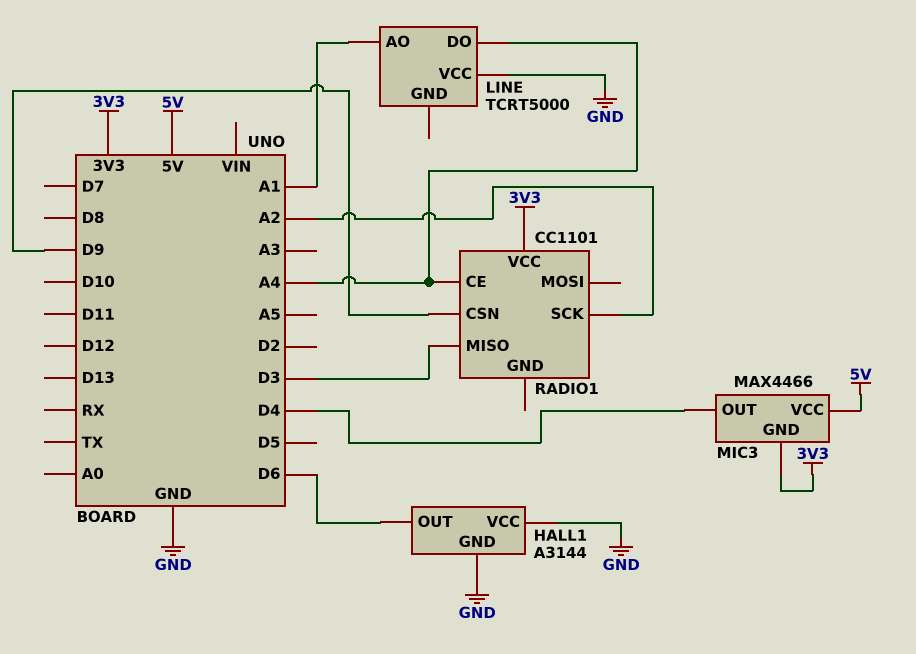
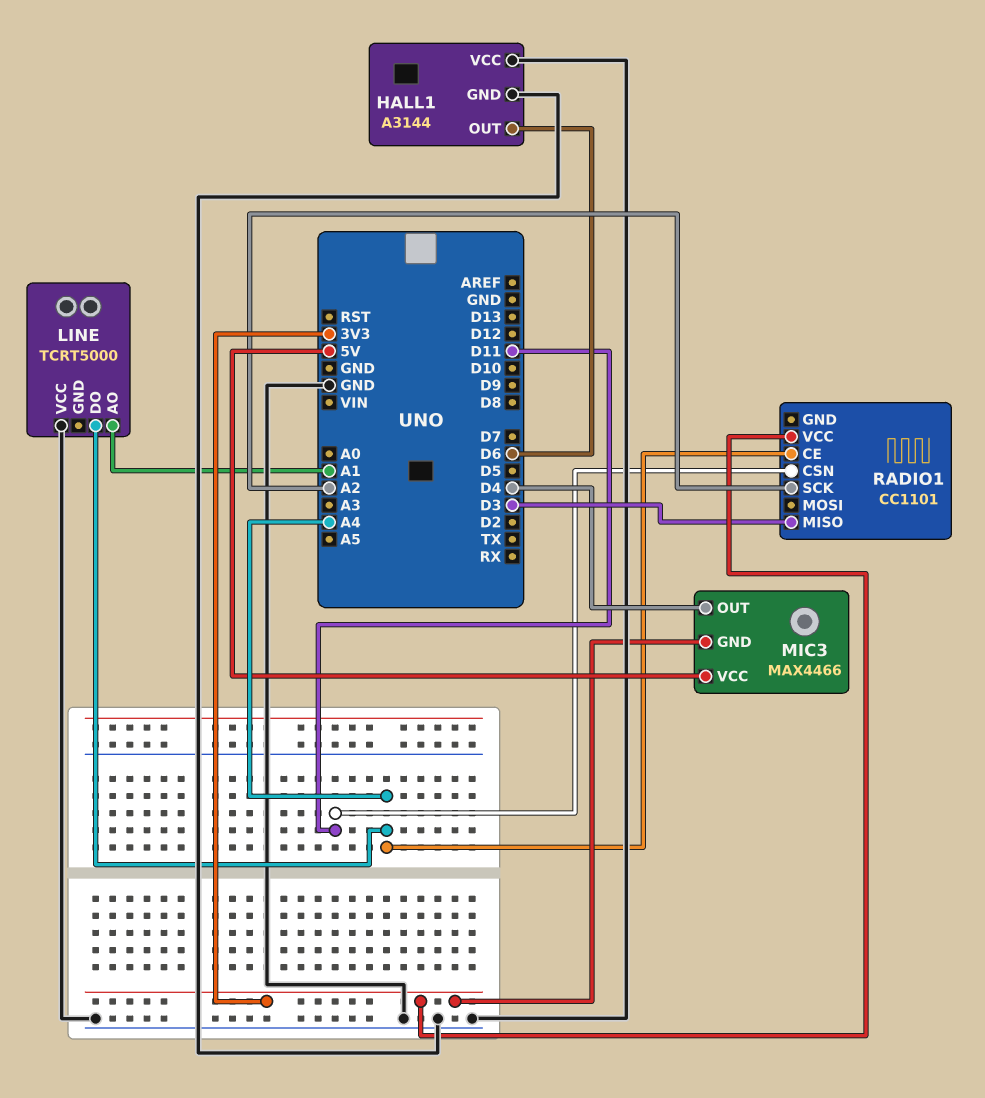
RADIO1 pin CSN: D9 -> D11

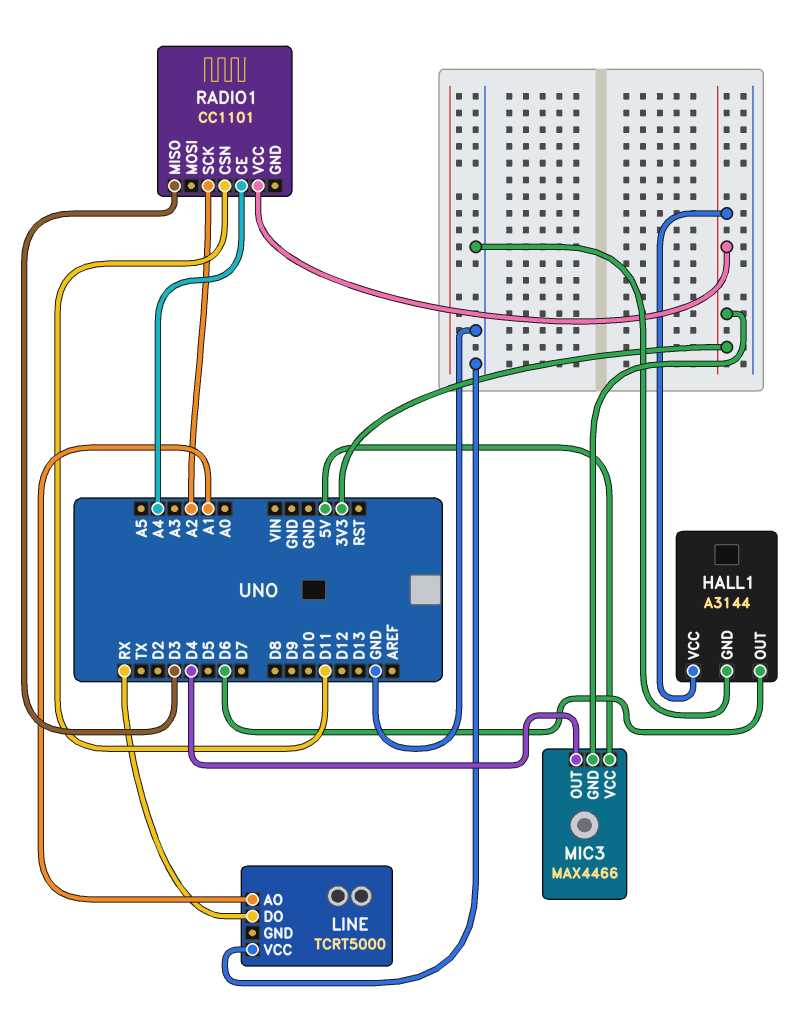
HALL1 pin VCC: GND -> 3V3
LINE pin DO: A4 -> RX

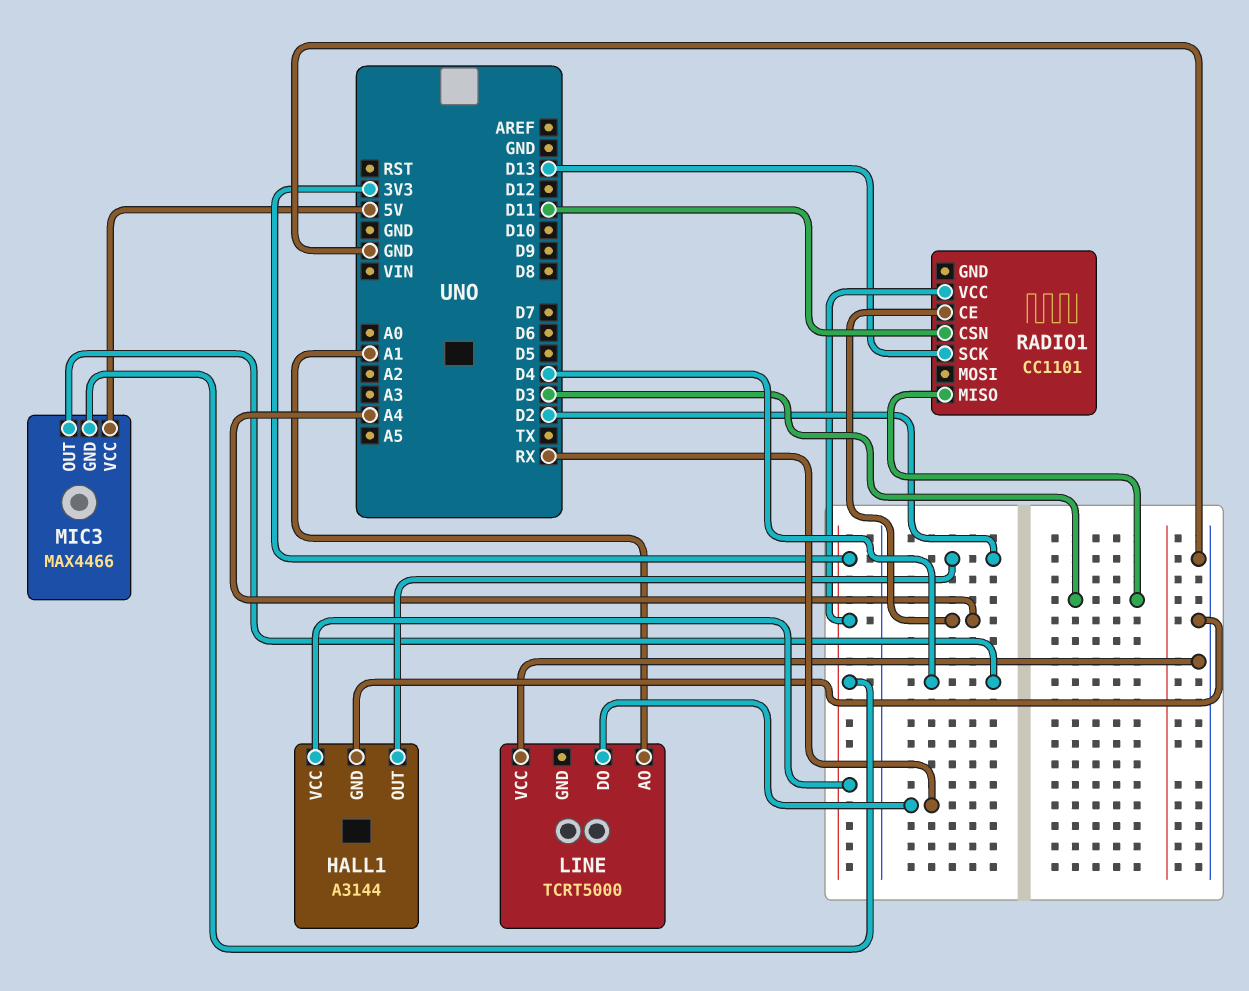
HALL1 pin OUT: D6 -> D2
RADIO1 pin SCK: A2 -> D13

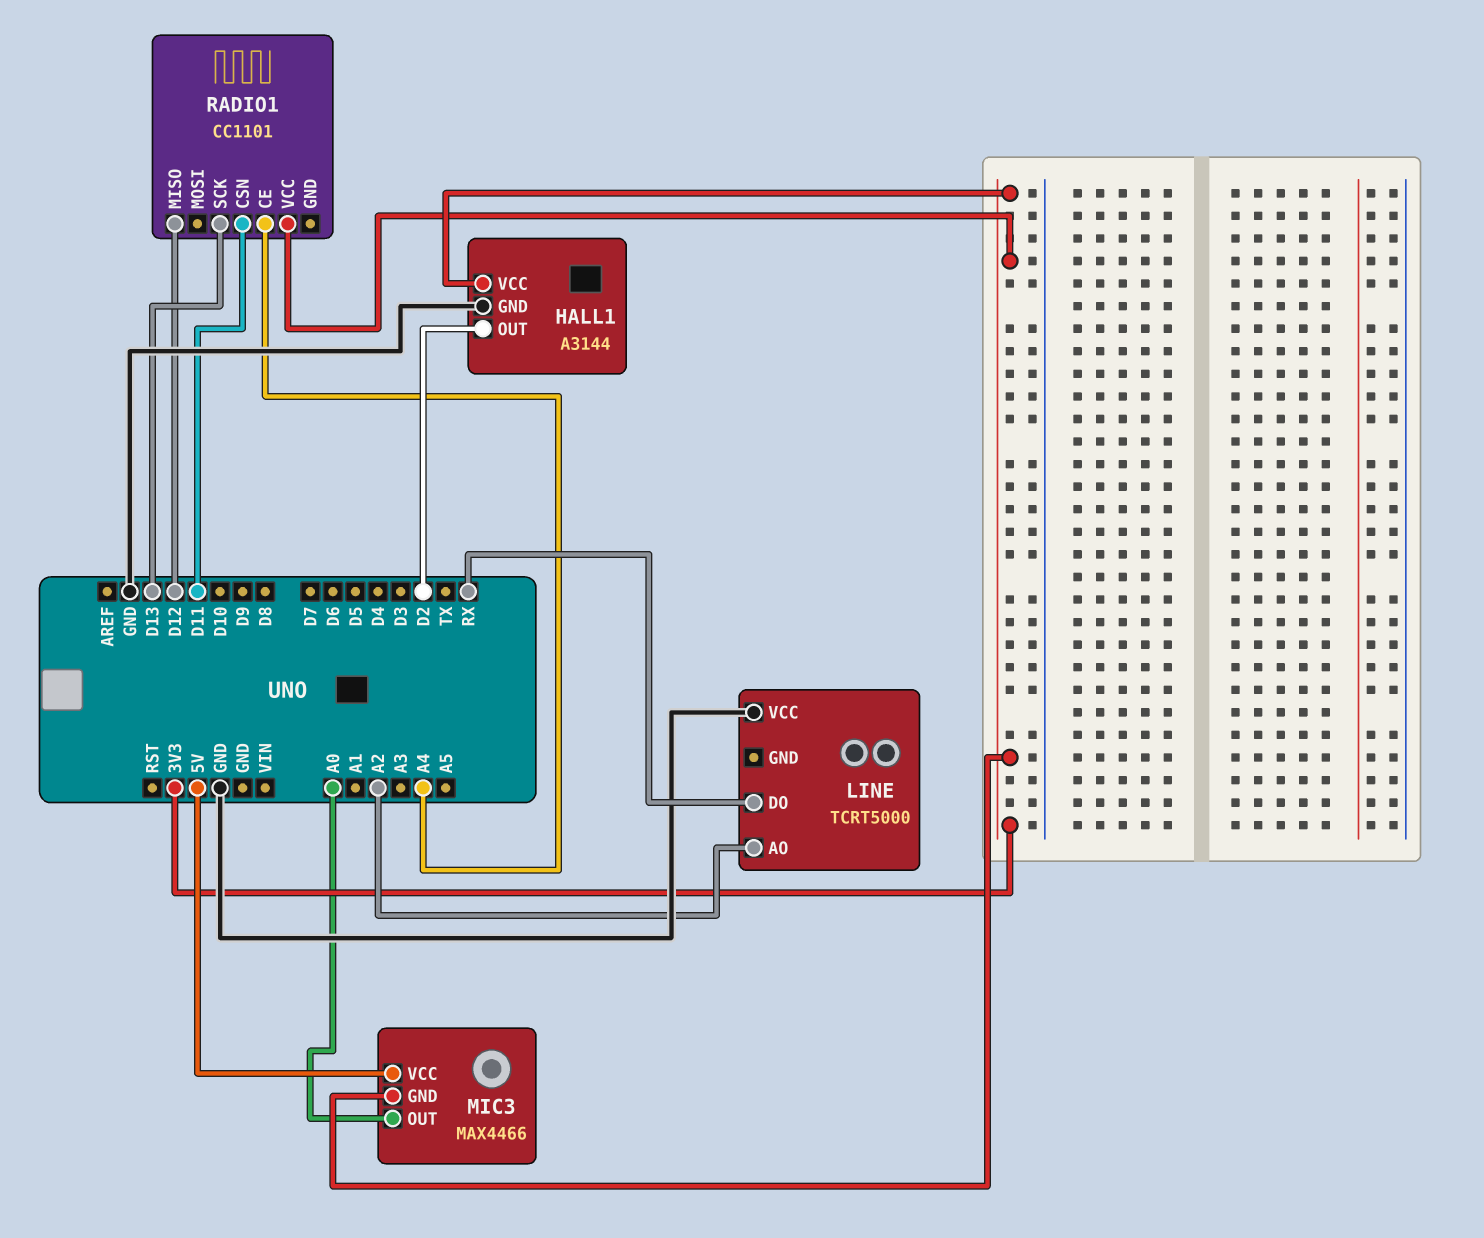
LINE pin AO: A1 -> A2
MIC3 pin OUT: D4 -> A0
RADIO1 pin MISO: D3 -> D12

